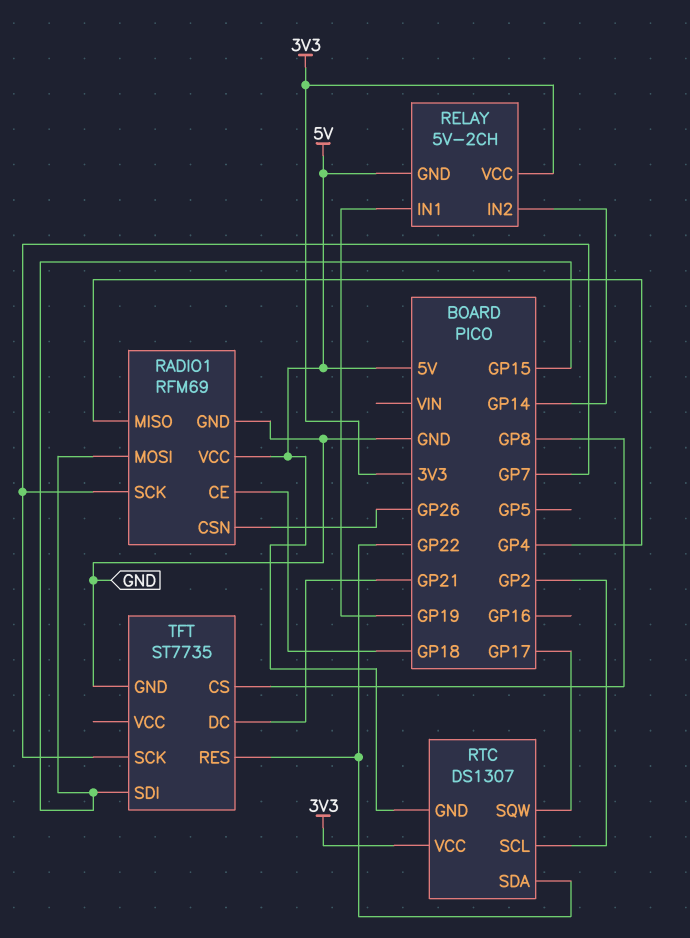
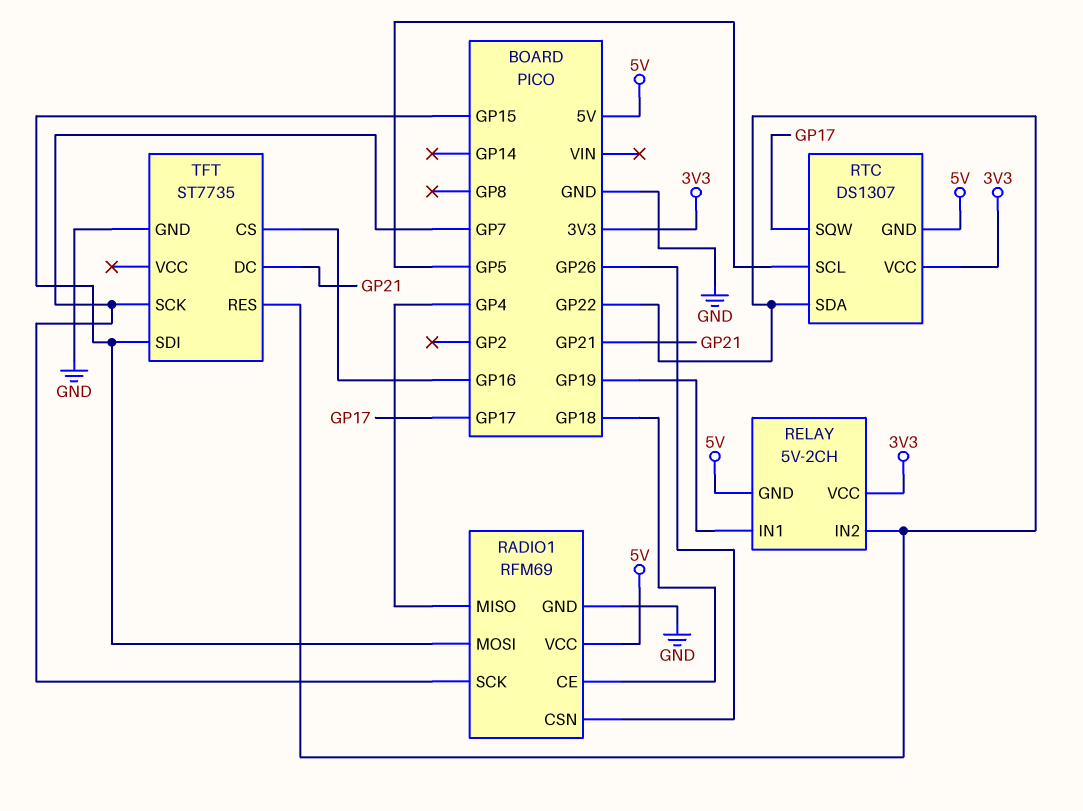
RELAY pin IN2: GP14 -> GP22
RTC pin SCL: GP2 -> GP5
TFT pin CS: GP8 -> GP16

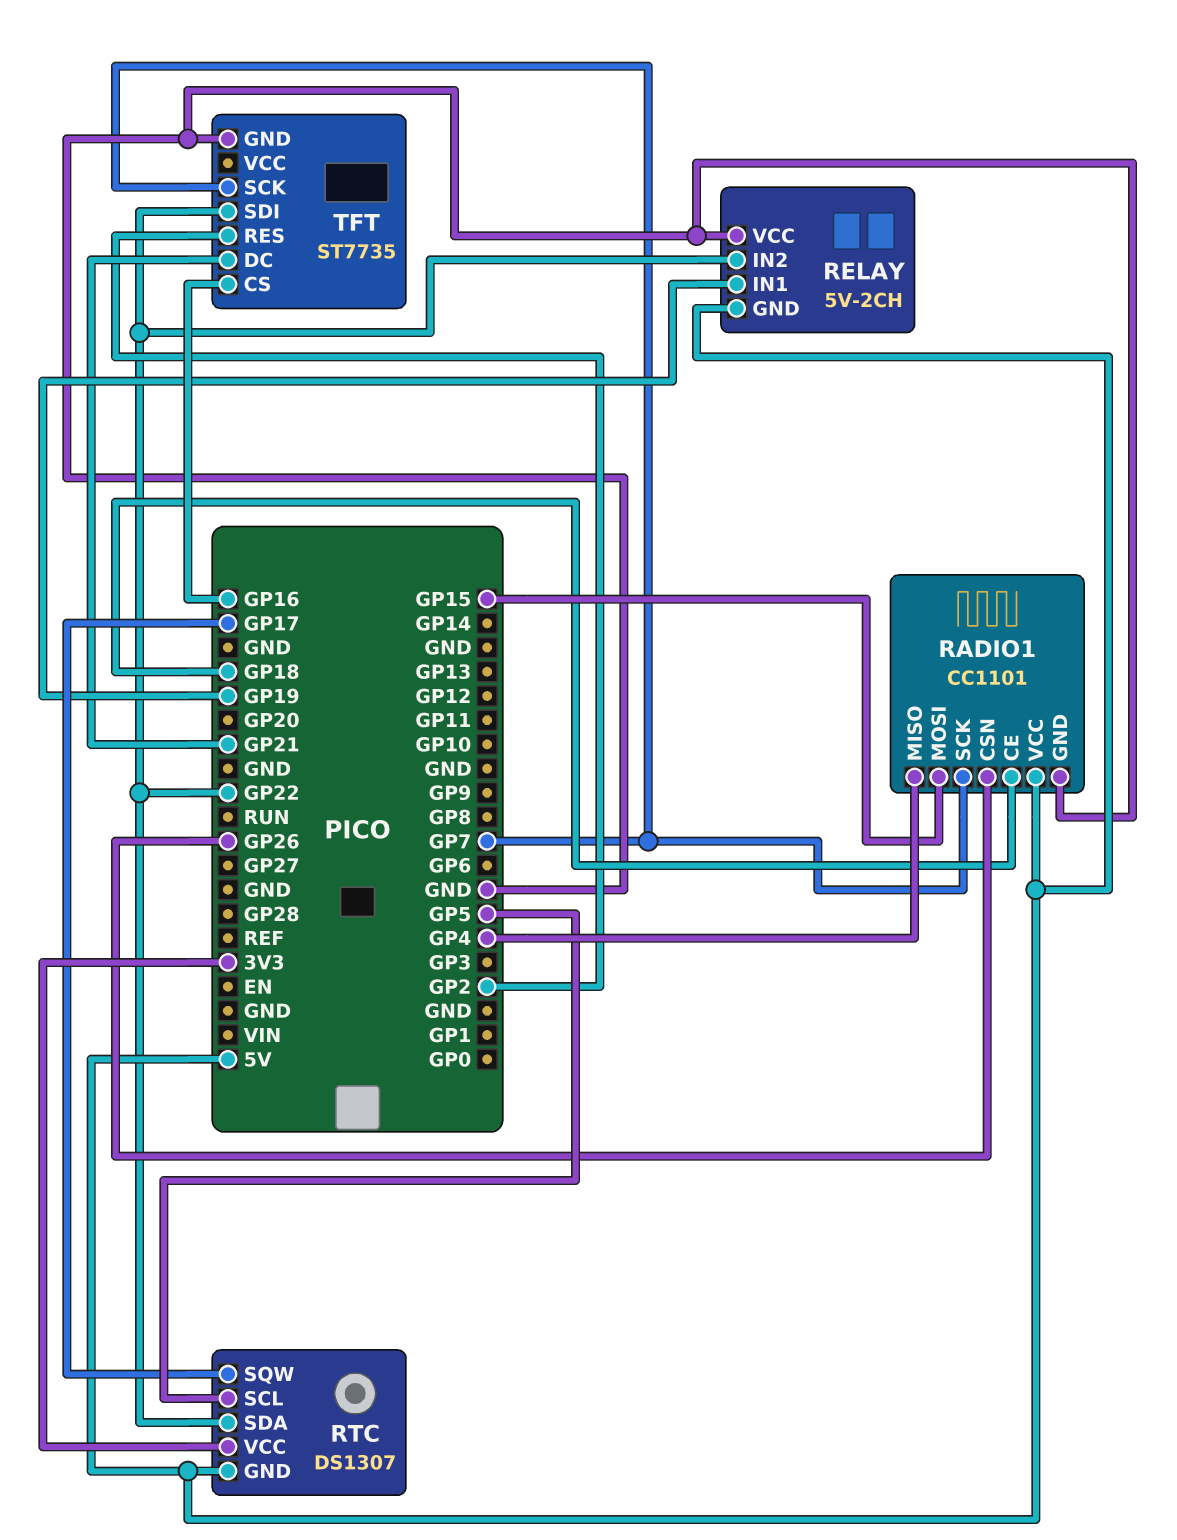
RADIO1: RFM69 -> CC1101
RELAY pin VCC: 3V3 -> GND
TFT pin RES: GP22 -> GP2
TFT pin SDI: GP15 -> GP22

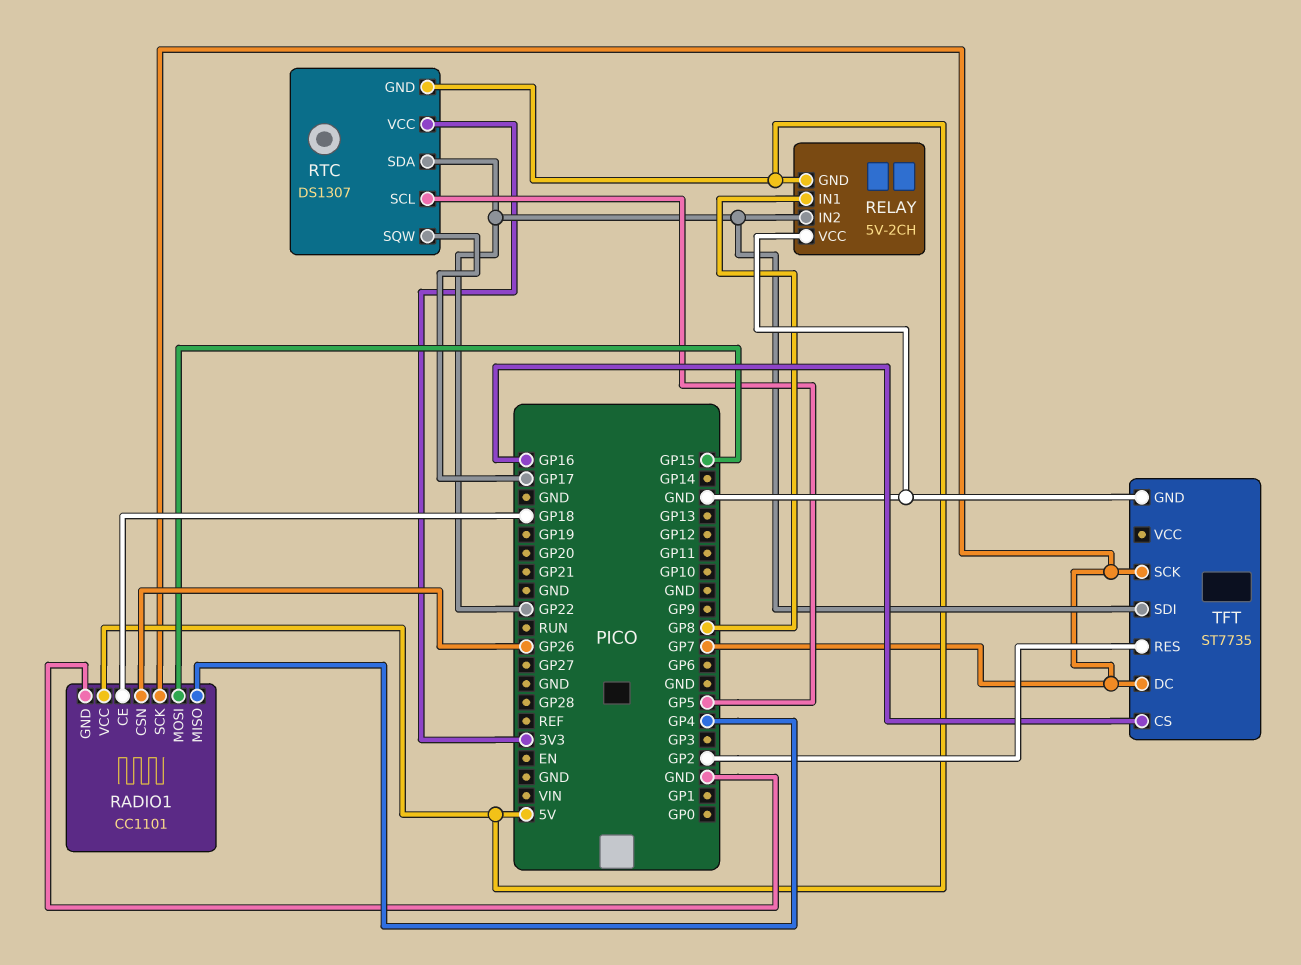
RELAY pin IN1: GP19 -> GP8
TFT pin DC: GP21 -> GP7

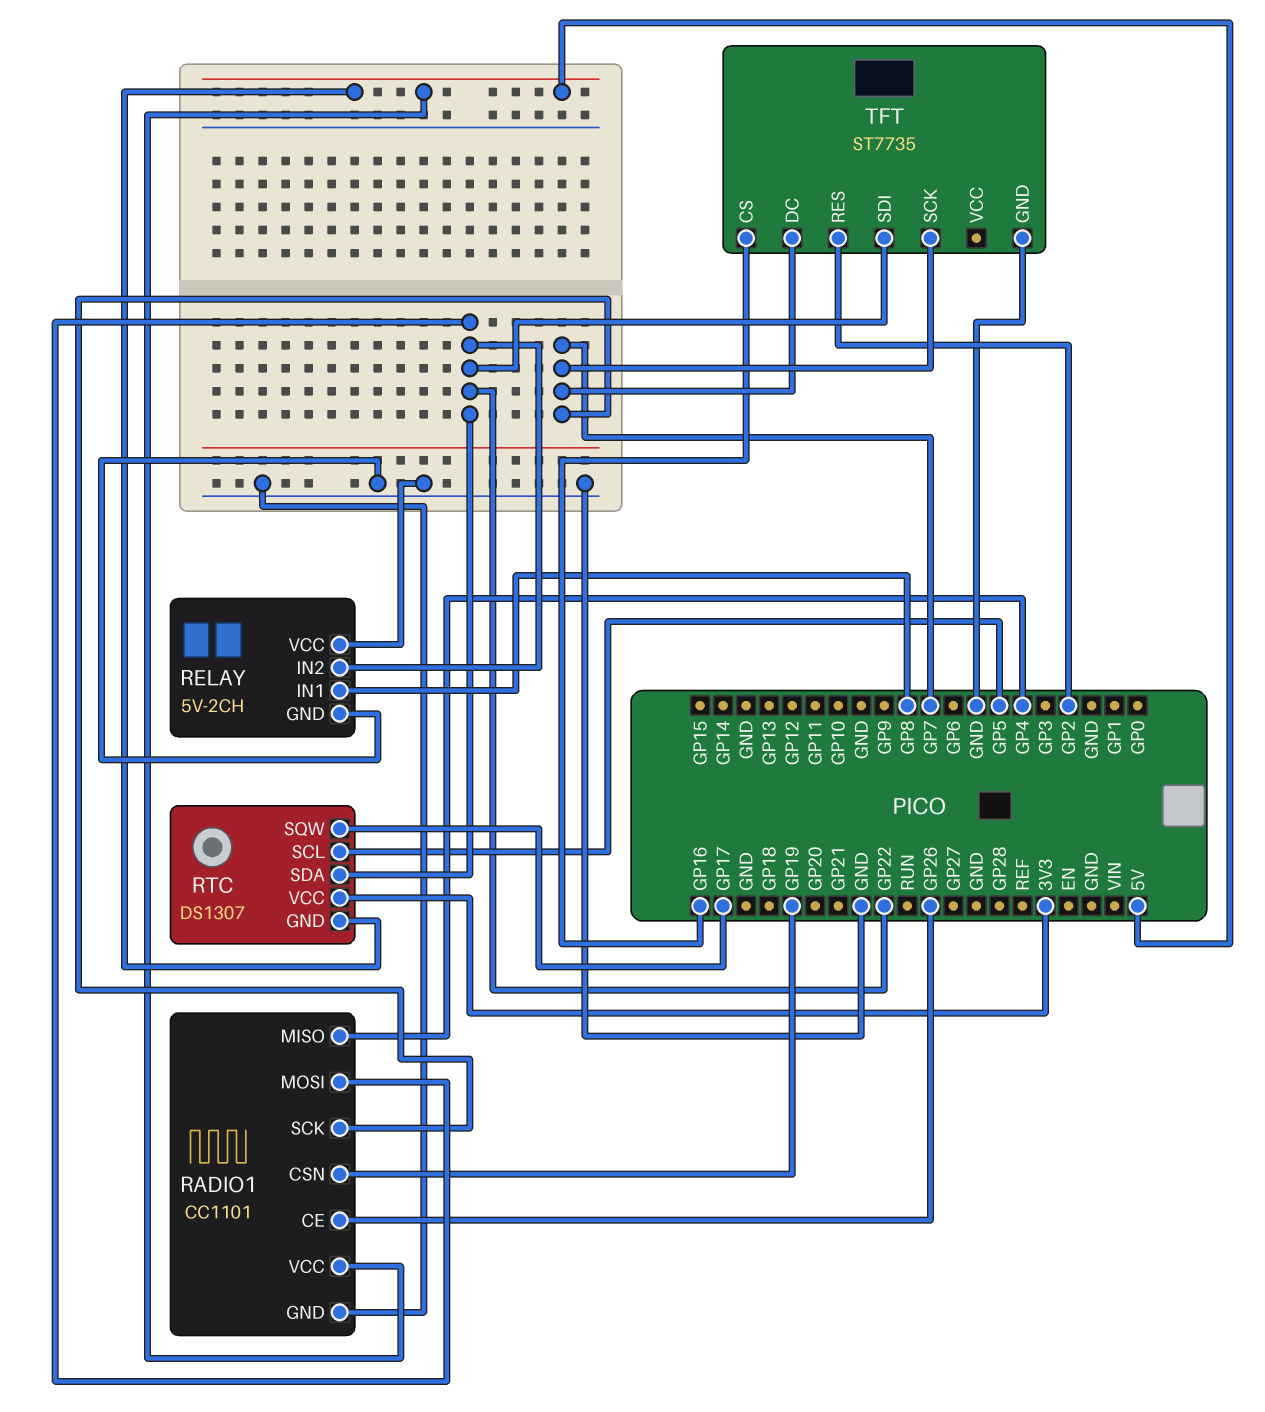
RADIO1 pin CE: GP18 -> GP26
RADIO1 pin CSN: GP26 -> GP19
RADIO1 pin MOSI: GP15 -> GP22
RELAY pin GND: 5V -> GND

